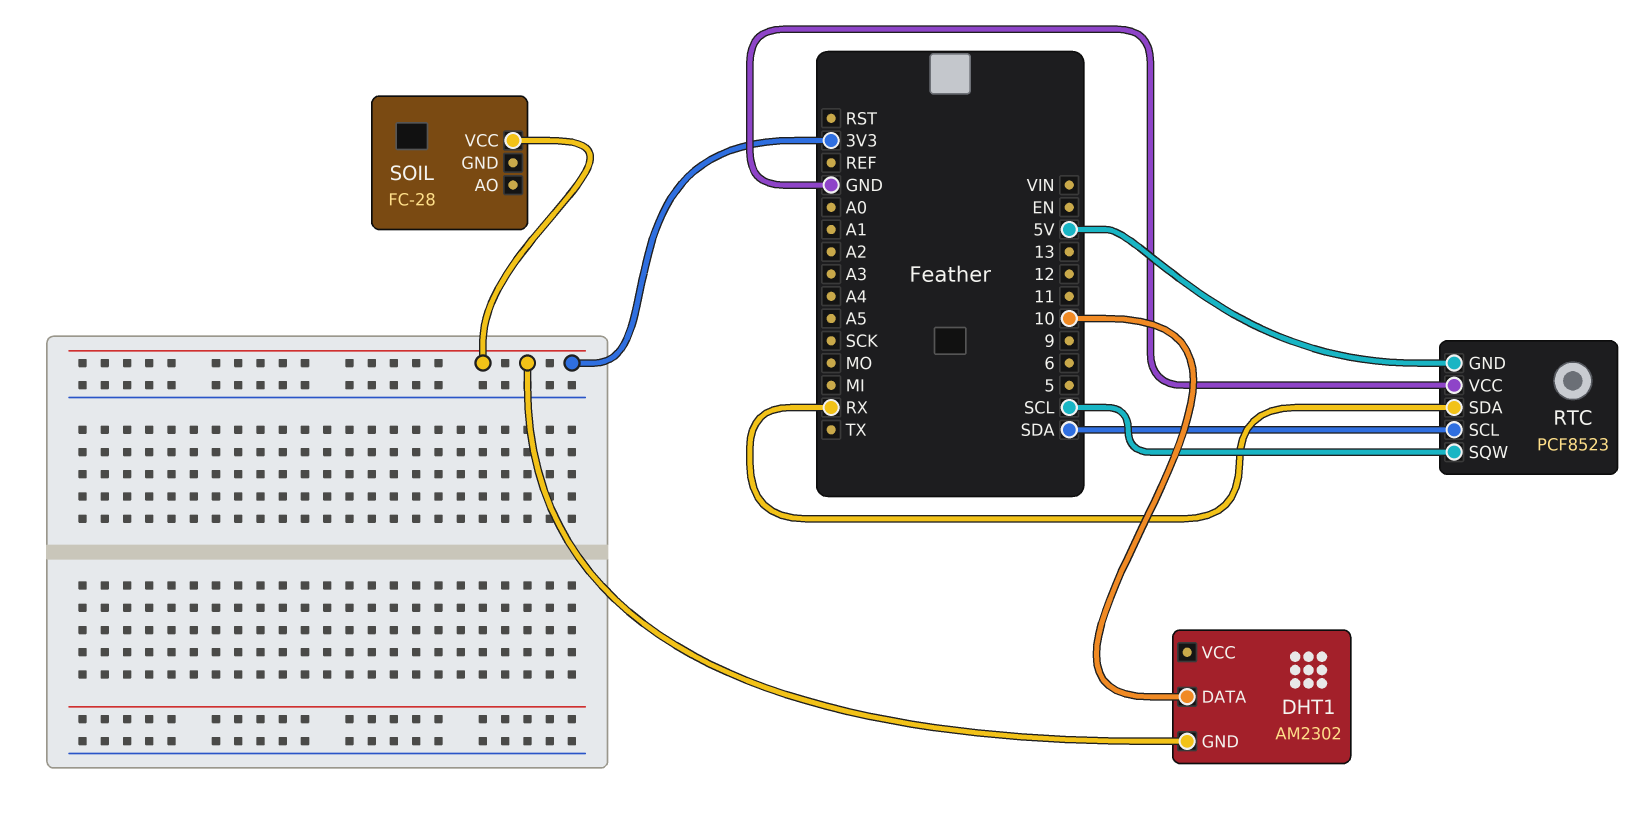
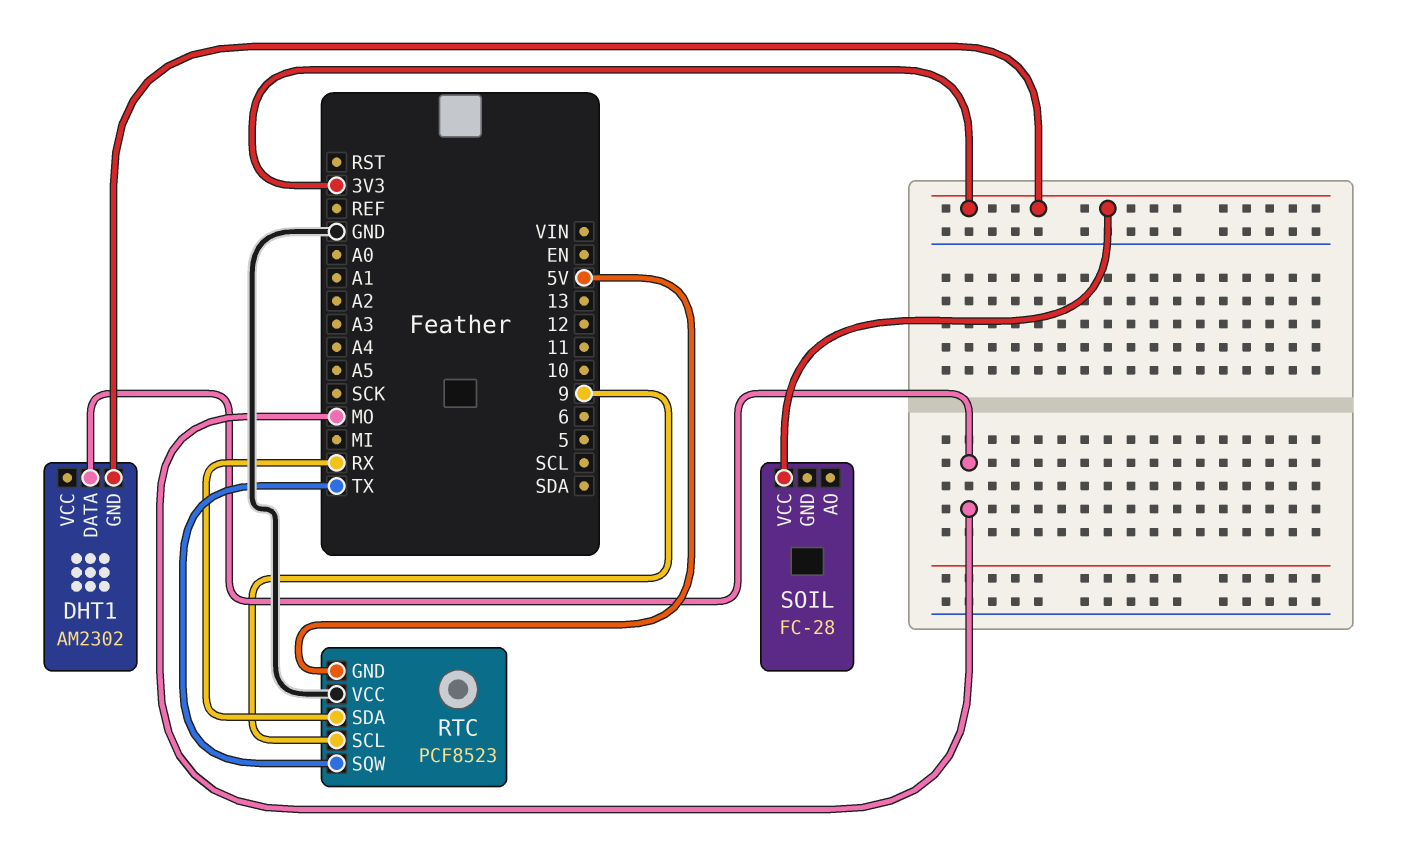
DHT1 pin DATA: 10 -> MO
RTC pin SCL: SDA -> 9
RTC pin SQW: SCL -> TX

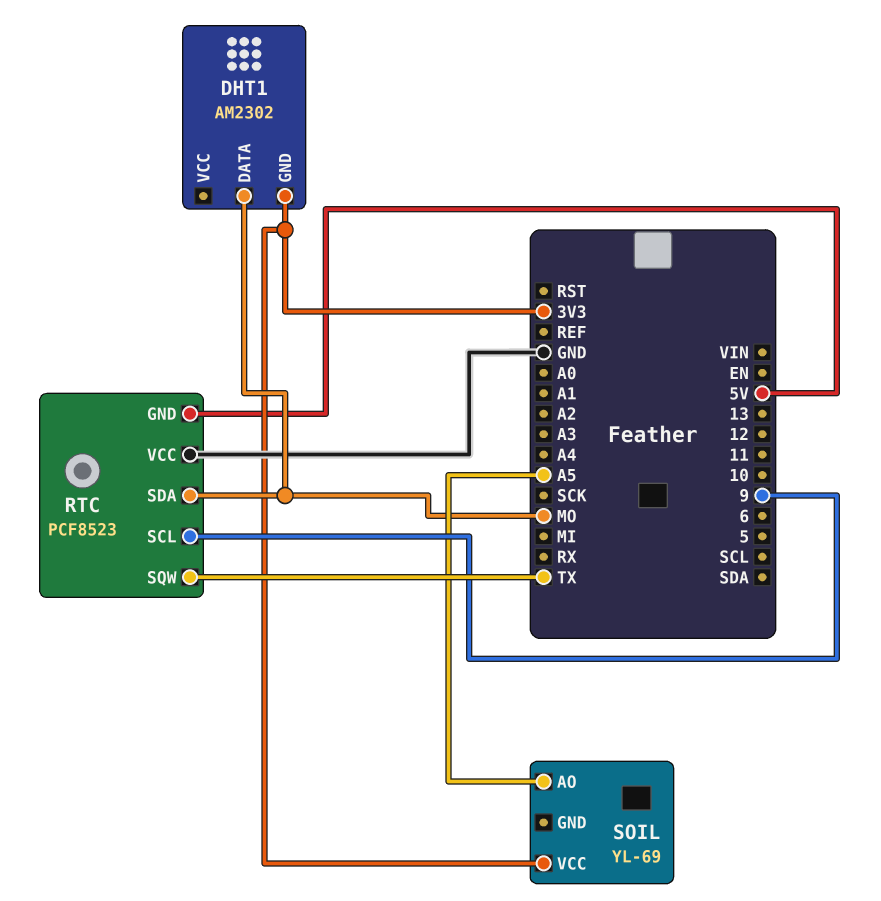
RTC pin SDA: RX -> MO
SOIL: FC-28 -> YL-69
SOIL pin AO: none -> A5

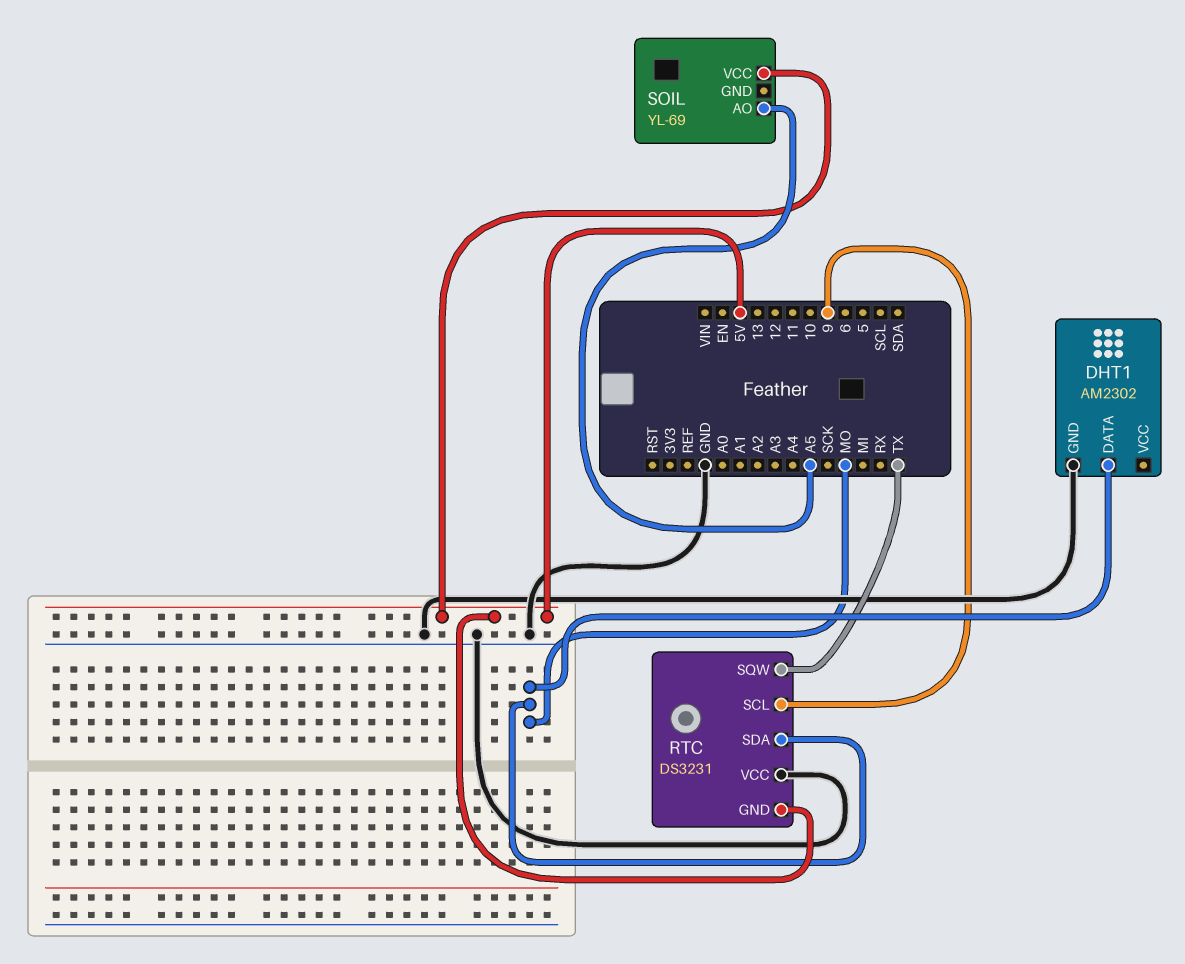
DHT1 pin GND: 3V3 -> GND
RTC: PCF8523 -> DS3231
SOIL pin VCC: 3V3 -> 5V

